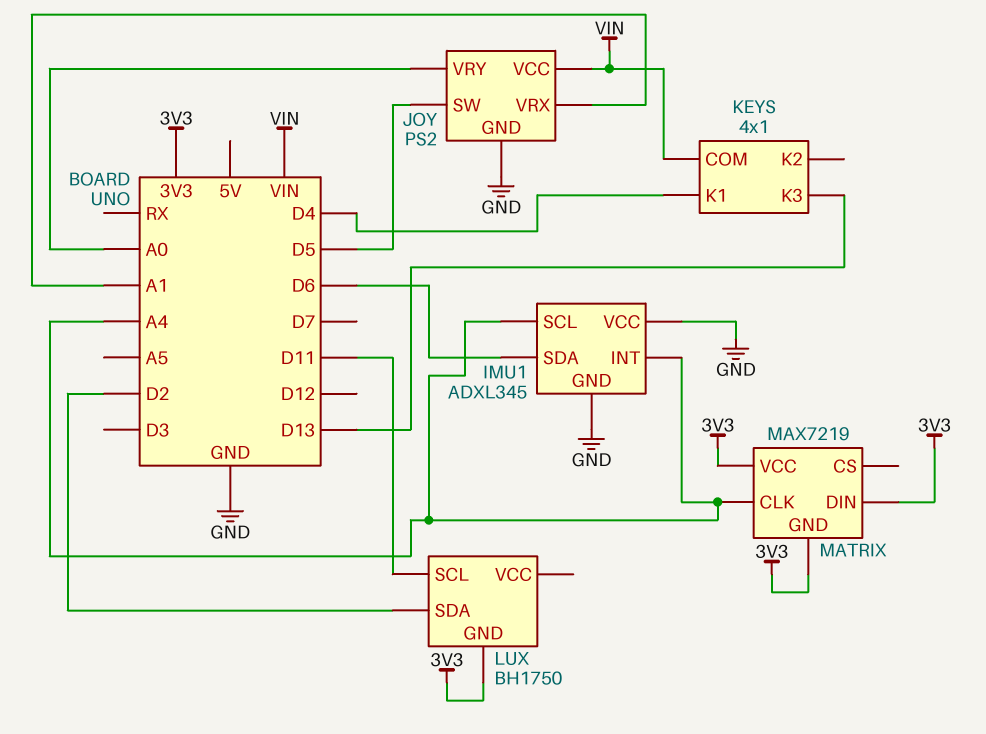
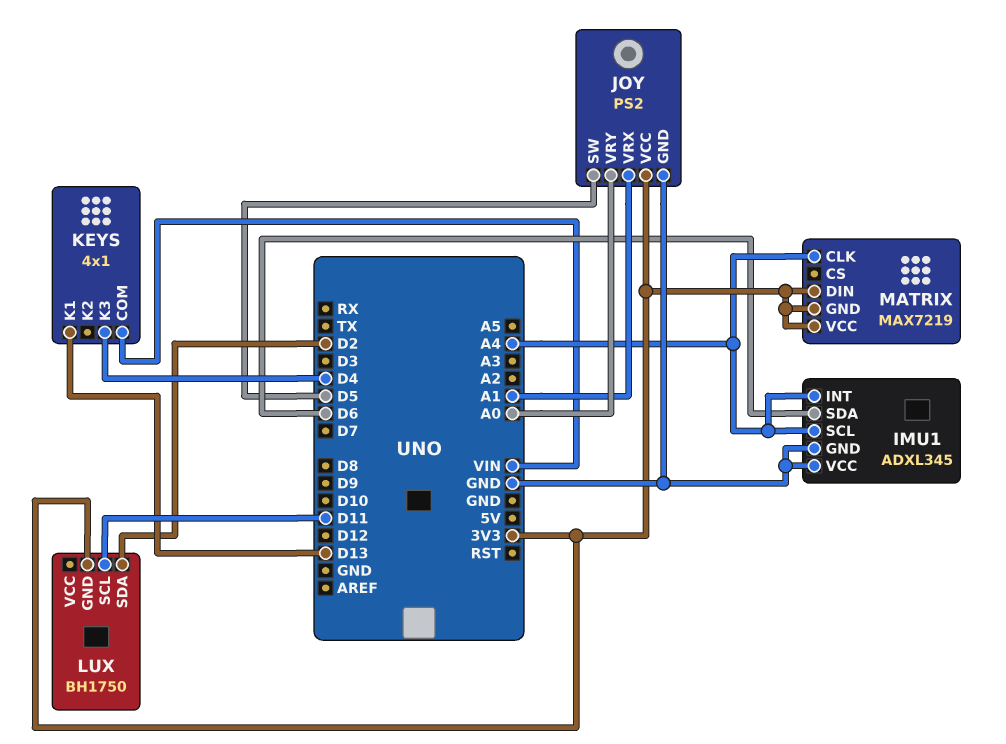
JOY pin VCC: VIN -> 3V3
KEYS pin K1: D4 -> D13
KEYS pin K3: D13 -> D4

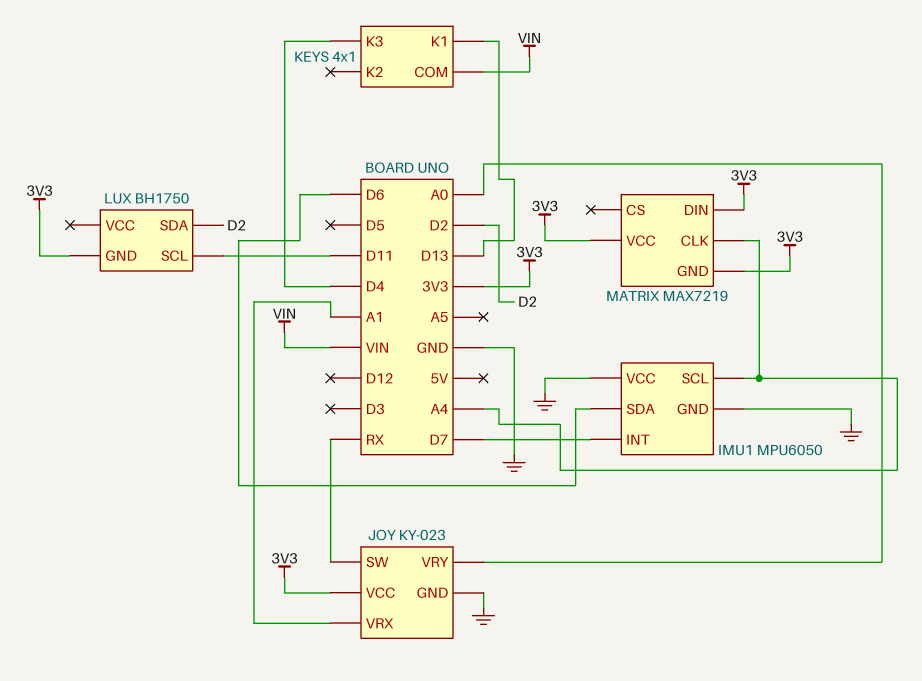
IMU1: ADXL345 -> MPU6050
IMU1 pin INT: A4 -> D7
JOY: PS2 -> KY-023
JOY pin SW: D5 -> RX

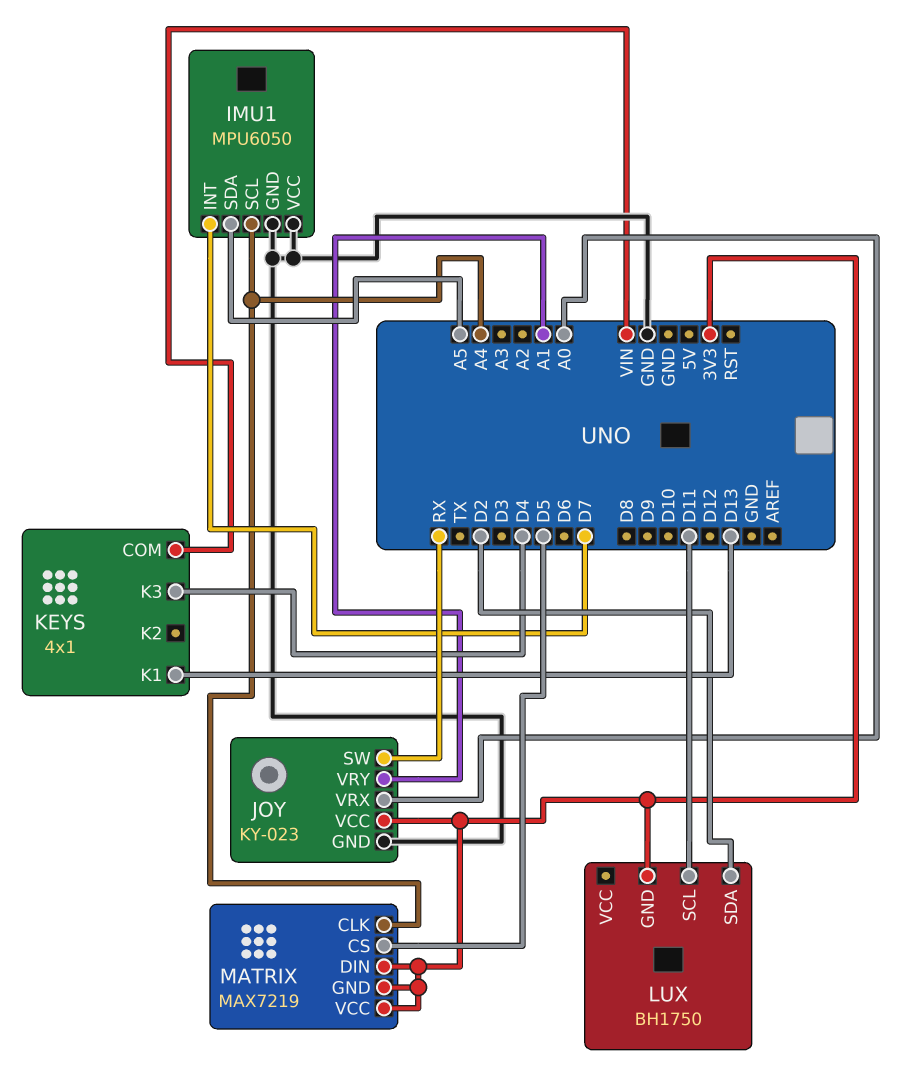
IMU1 pin SDA: D6 -> A5
JOY pin VRX: A1 -> A0
JOY pin VRY: A0 -> A1
MATRIX pin CS: none -> D5

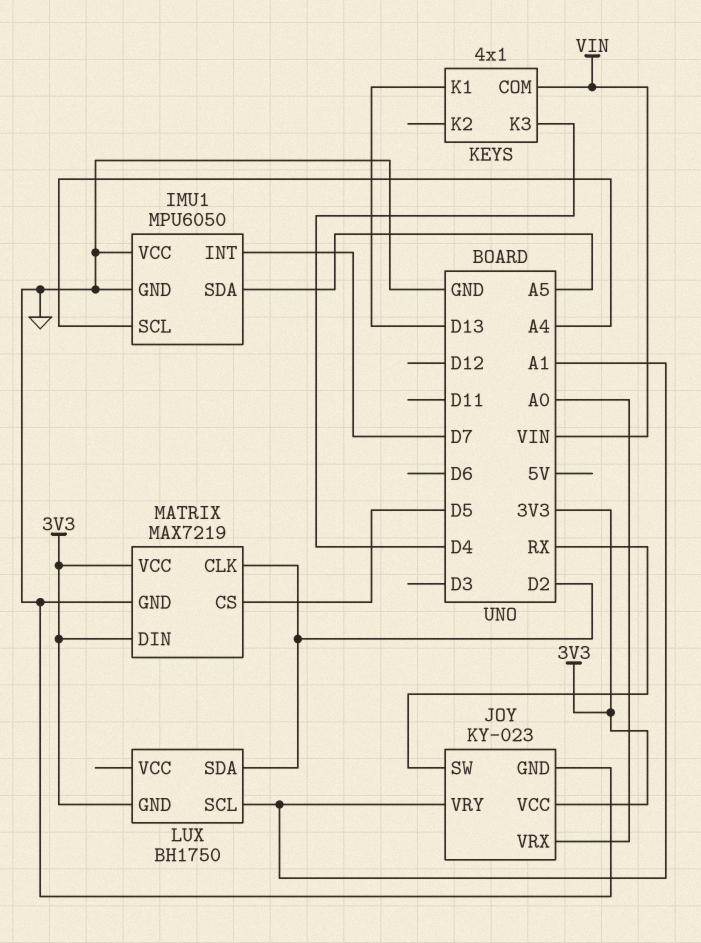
LUX pin SCL: D11 -> A1
MATRIX pin CLK: A4 -> D2
MATRIX pin GND: 3V3 -> GND

